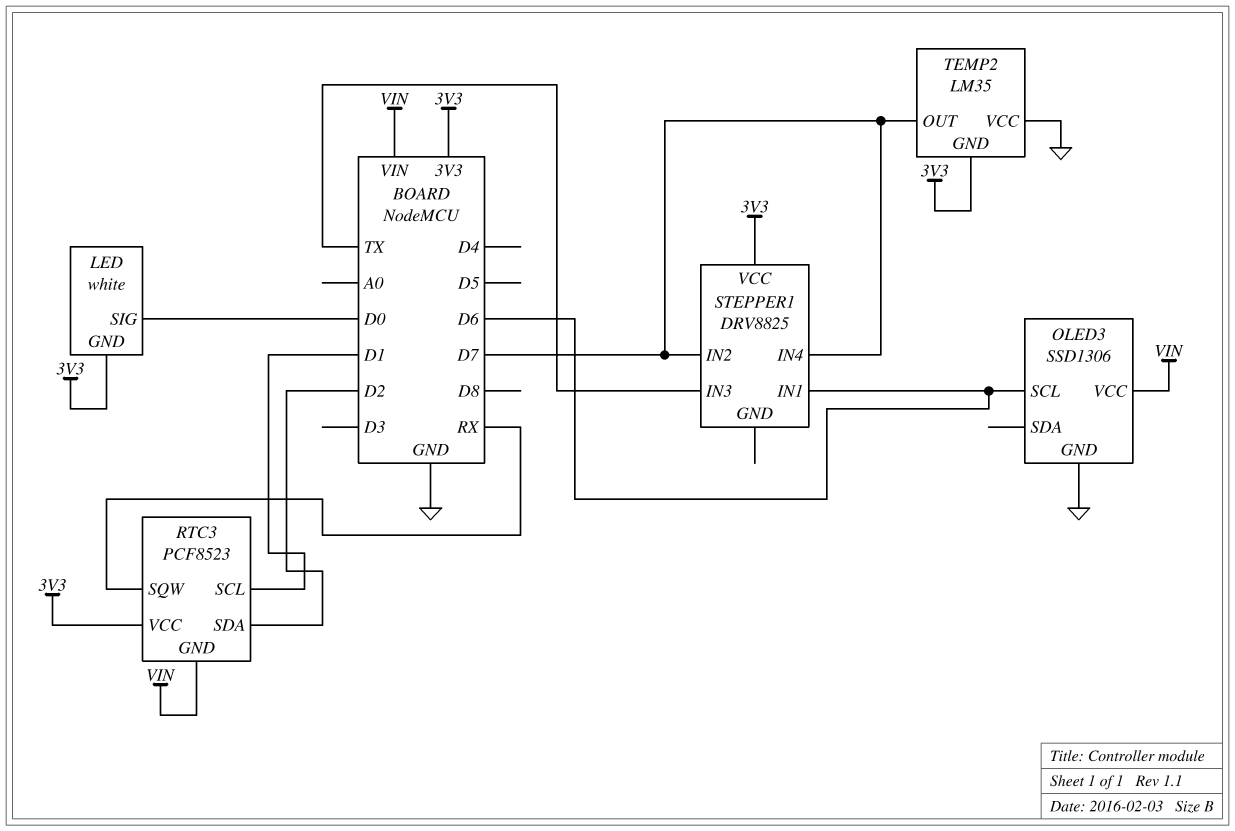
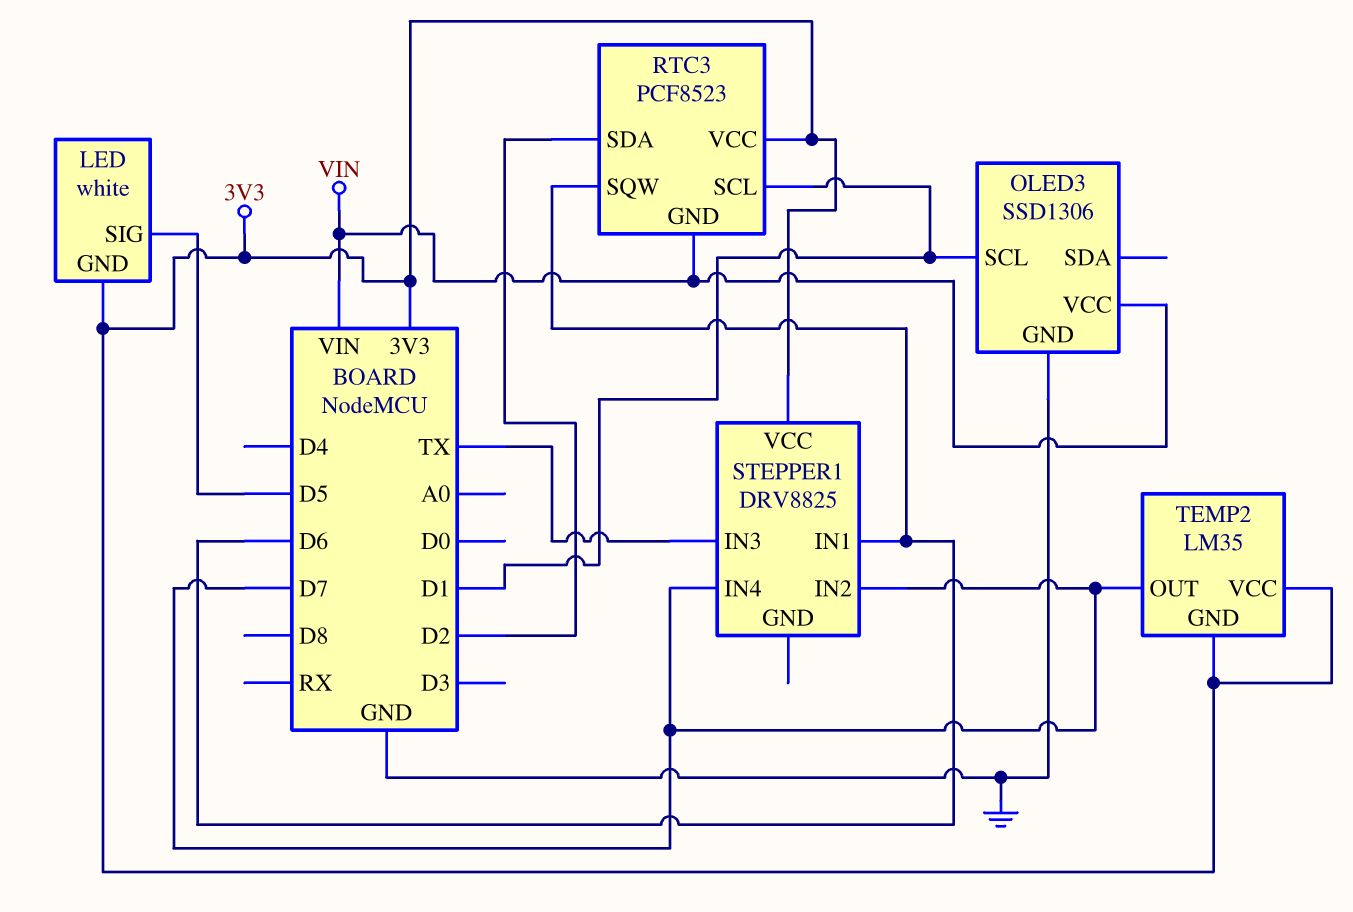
LED pin SIG: D0 -> D5
OLED3 pin SCL: D6 -> D1
RTC3 pin SQW: RX -> D6
TEMP2 pin VCC: GND -> 3V3

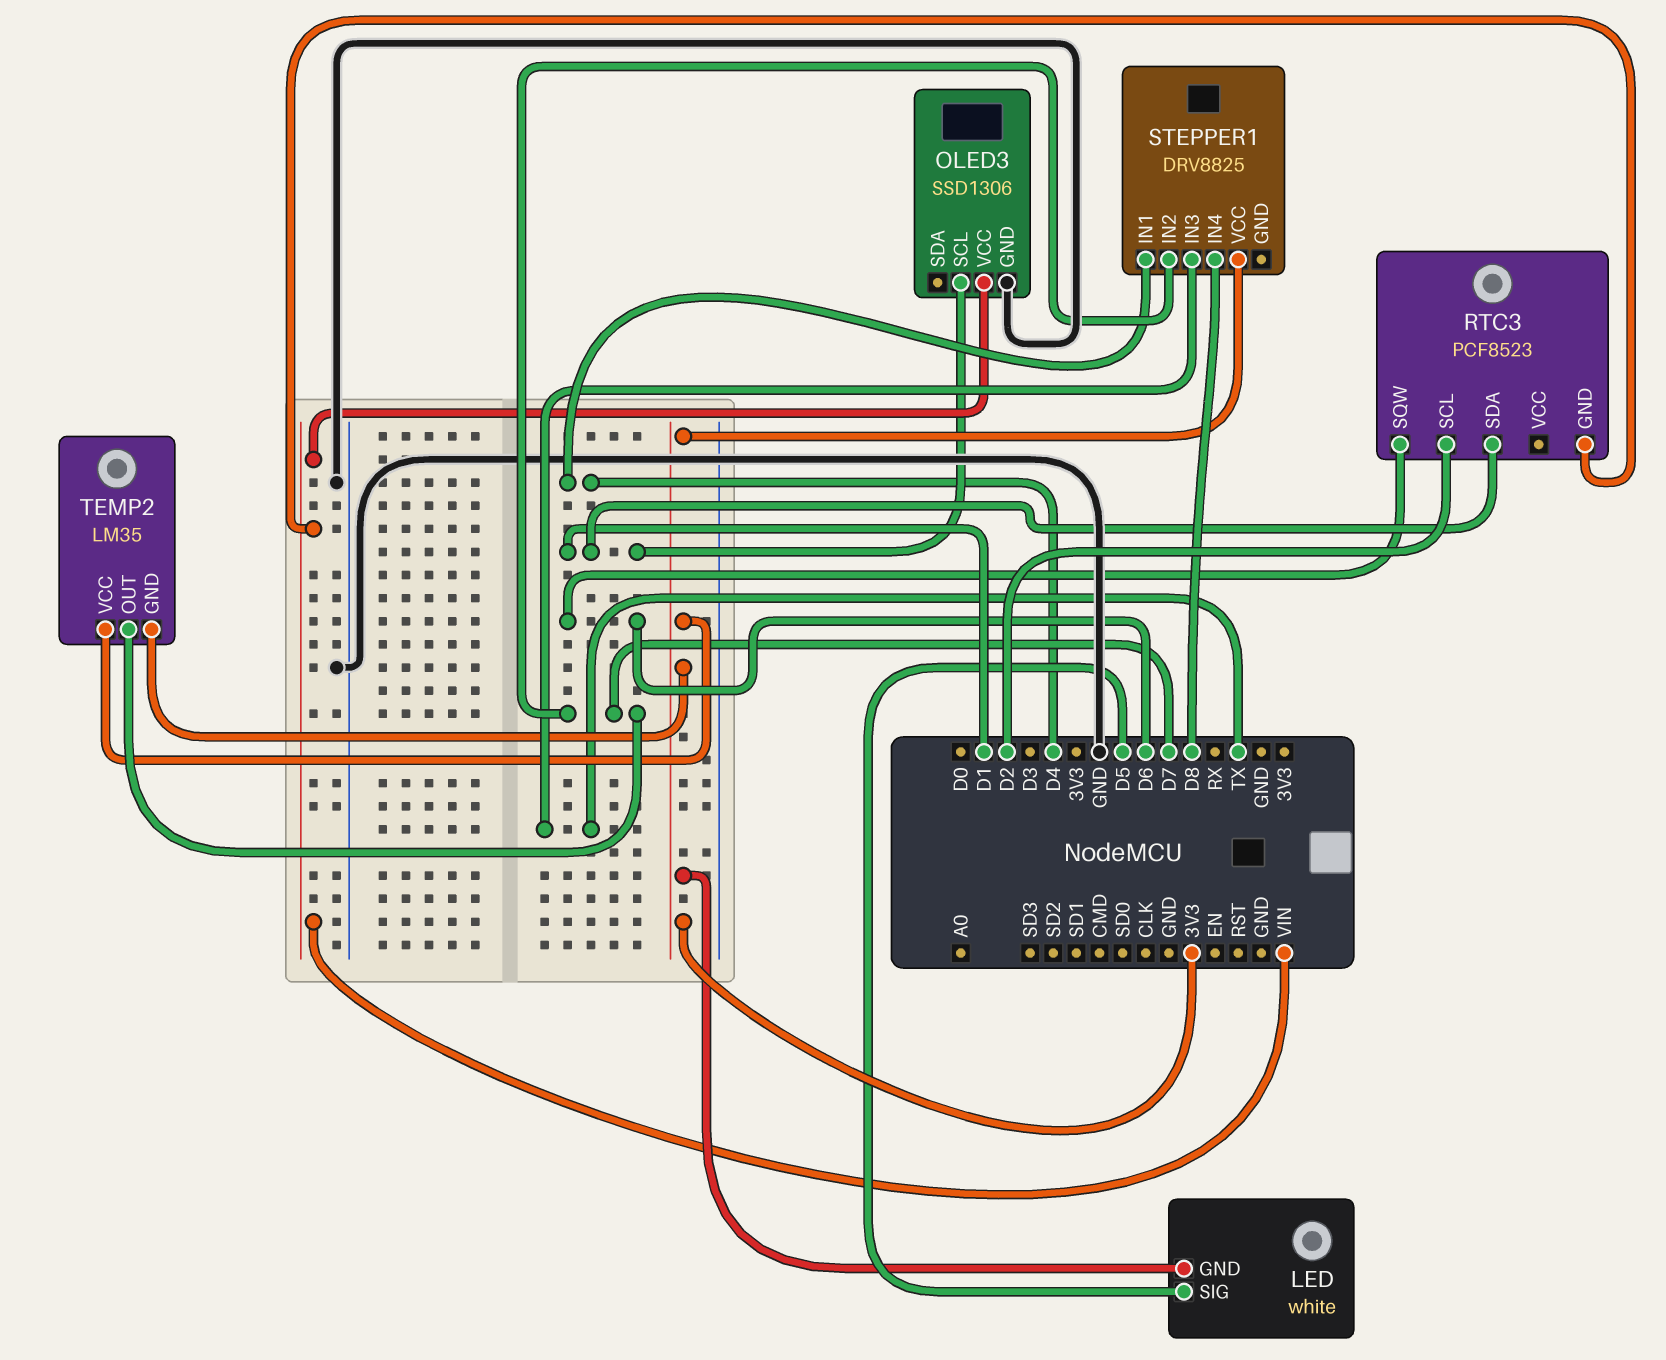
RTC3 pin SCL: D1 -> D2
RTC3 pin SDA: D2 -> D1
RTC3 pin VCC: 3V3 -> none
STEPPER1 pin IN1: D6 -> D4
STEPPER1 pin IN4: D7 -> D8

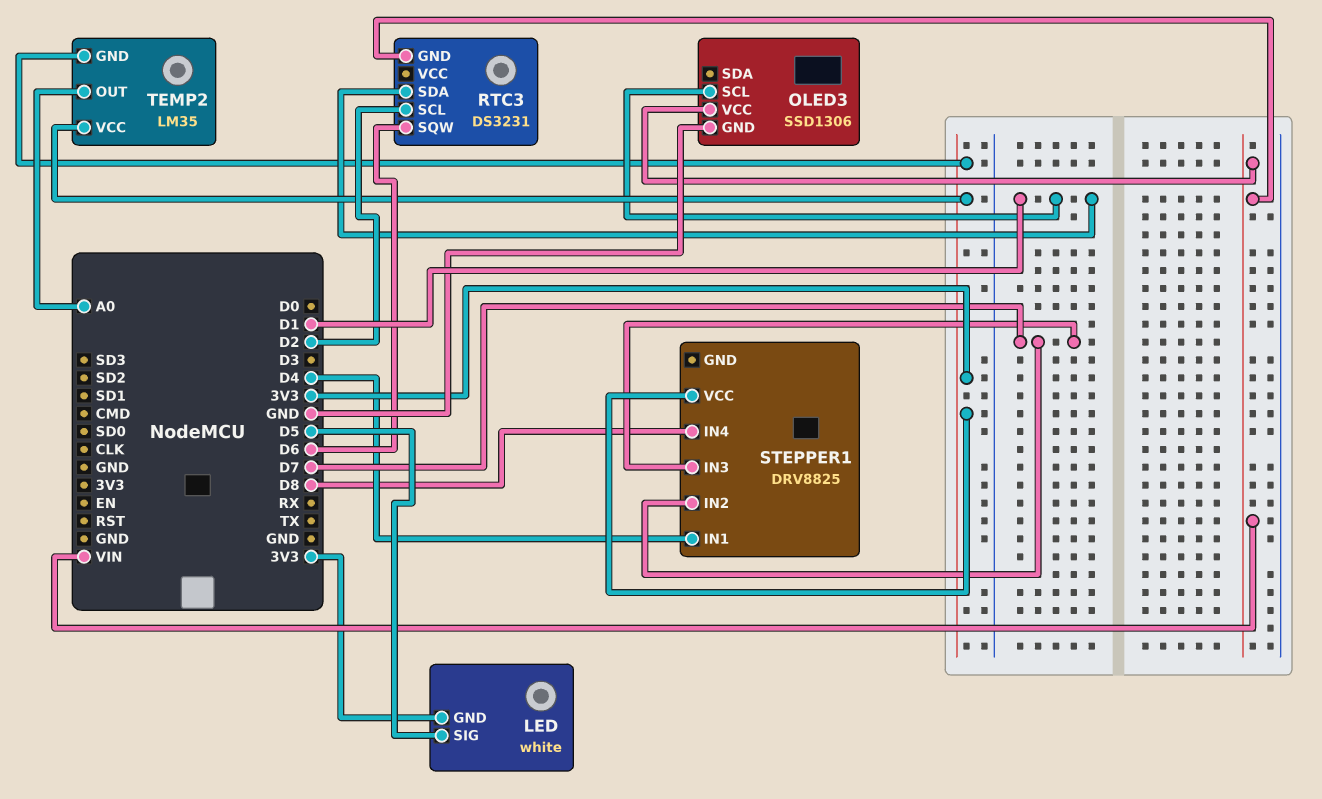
RTC3: PCF8523 -> DS3231
STEPPER1 pin IN3: TX -> D7
TEMP2 pin OUT: D7 -> A0

